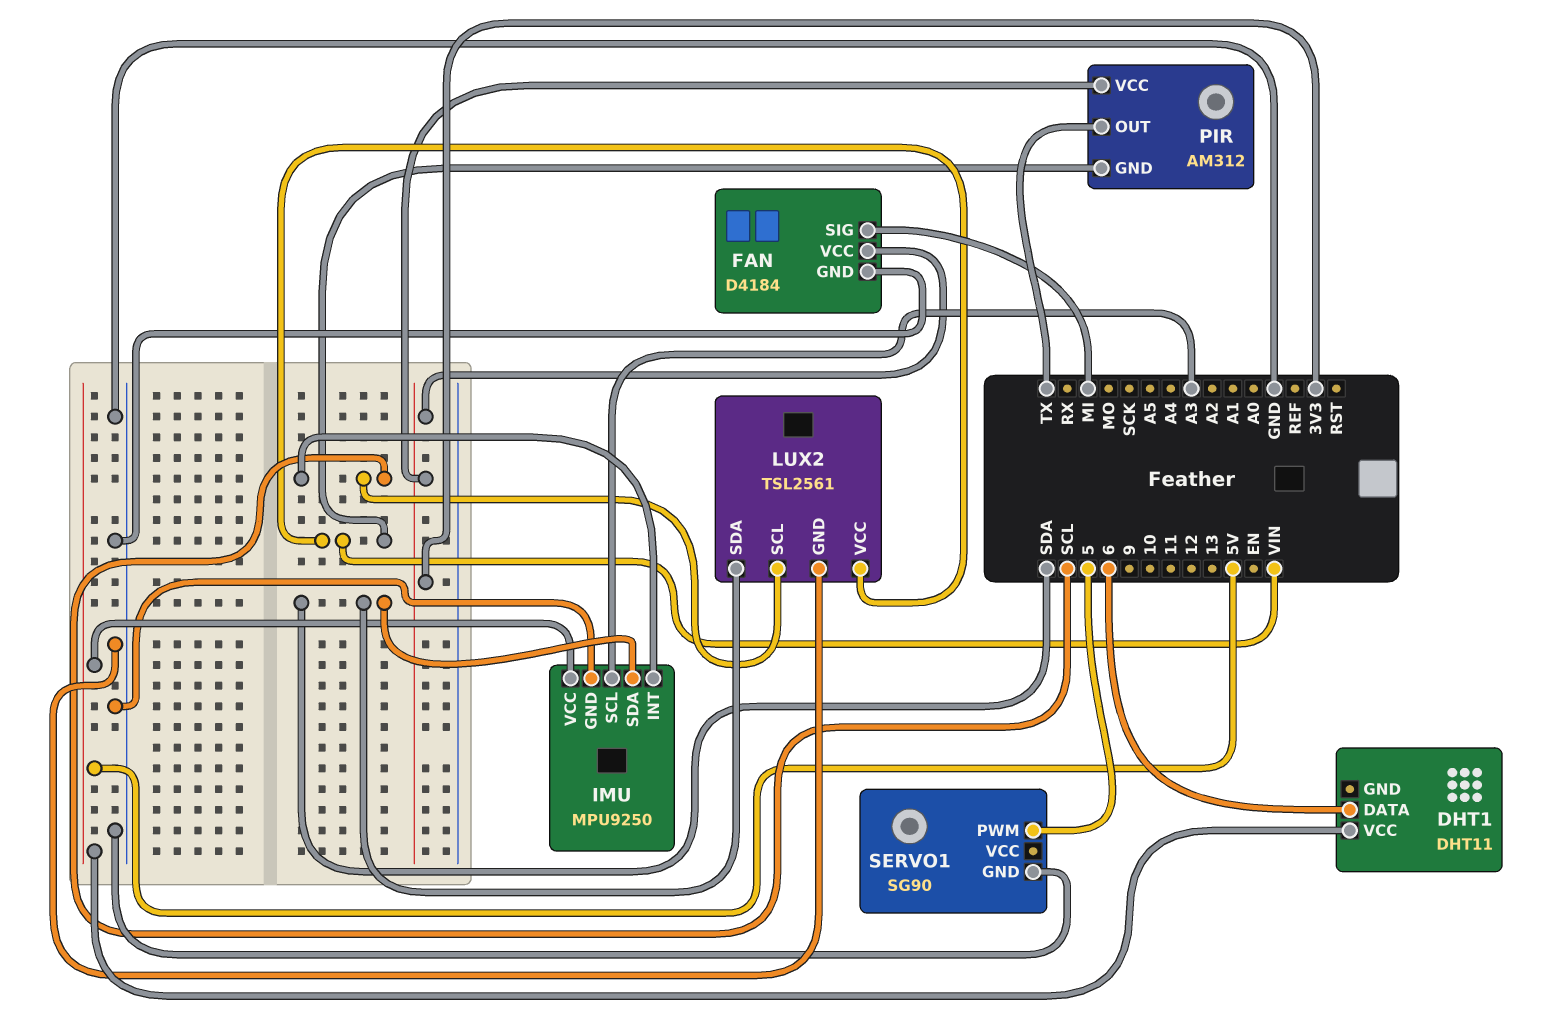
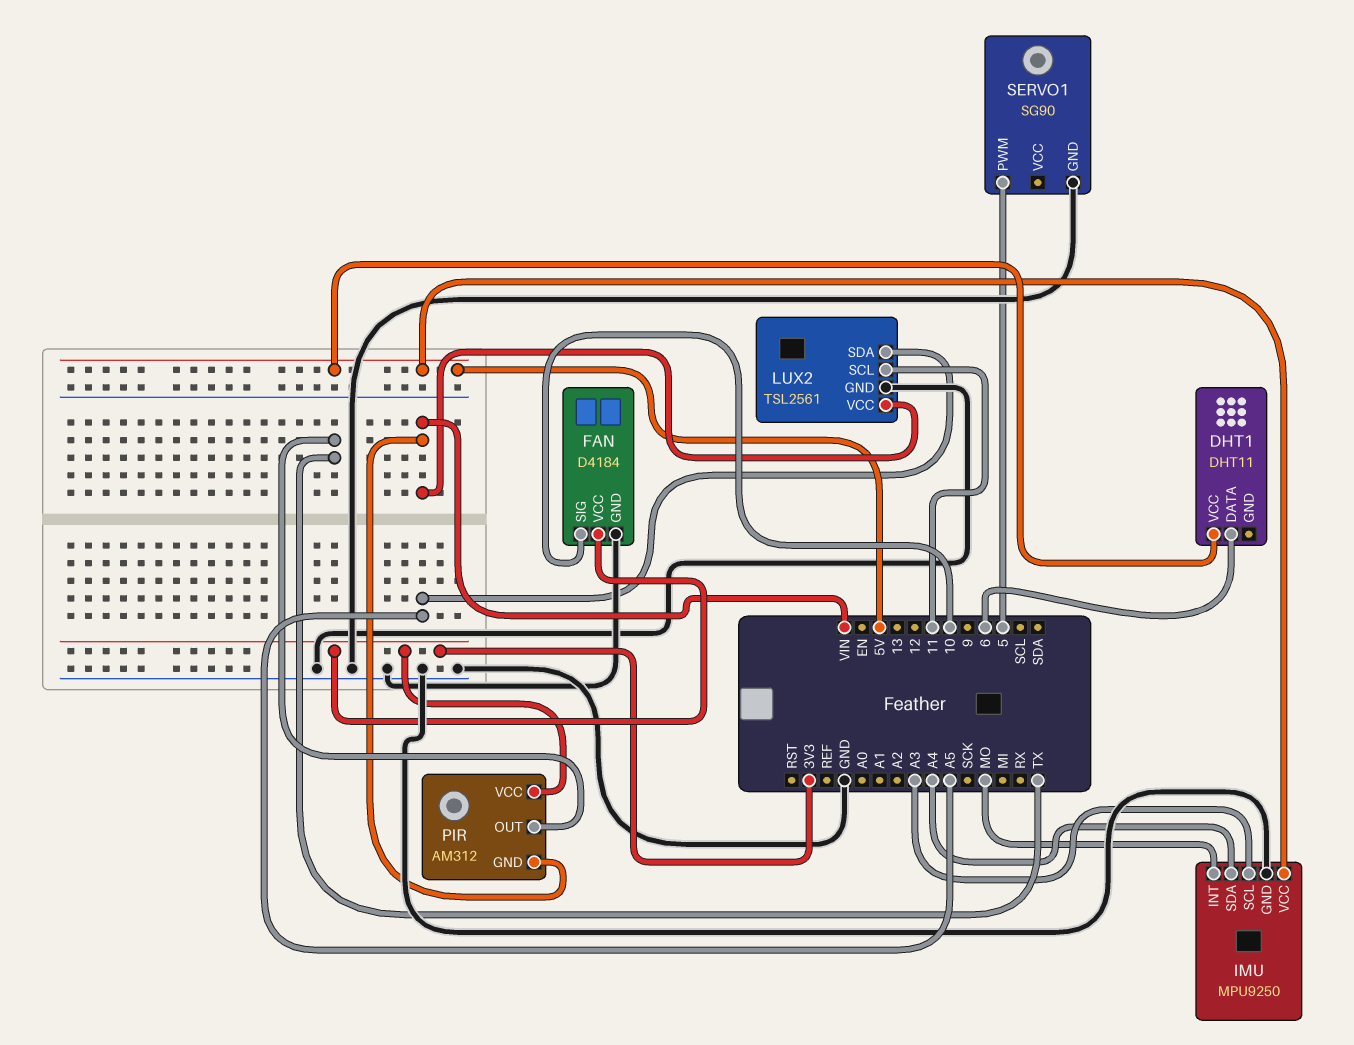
FAN pin SIG: MI -> 10
IMU pin INT: SCL -> MO
IMU pin SDA: SDA -> A4
LUX2 pin SCL: SCL -> 11
LUX2 pin SDA: SDA -> A5

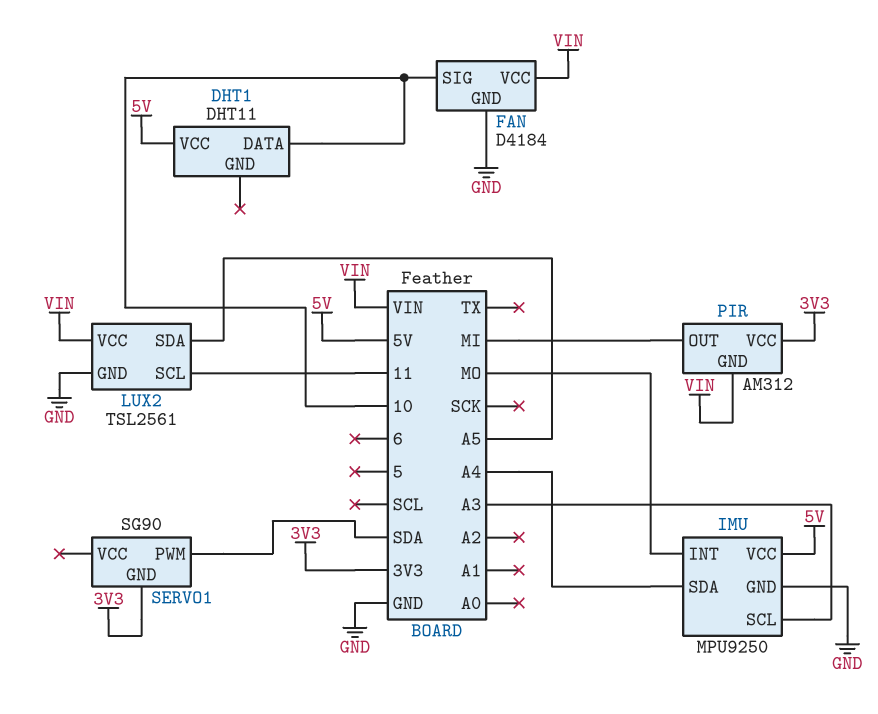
DHT1 pin DATA: 6 -> 10
FAN pin VCC: 3V3 -> VIN
PIR pin OUT: TX -> MI
SERVO1 pin GND: GND -> 3V3
SERVO1 pin PWM: 5 -> SDA

